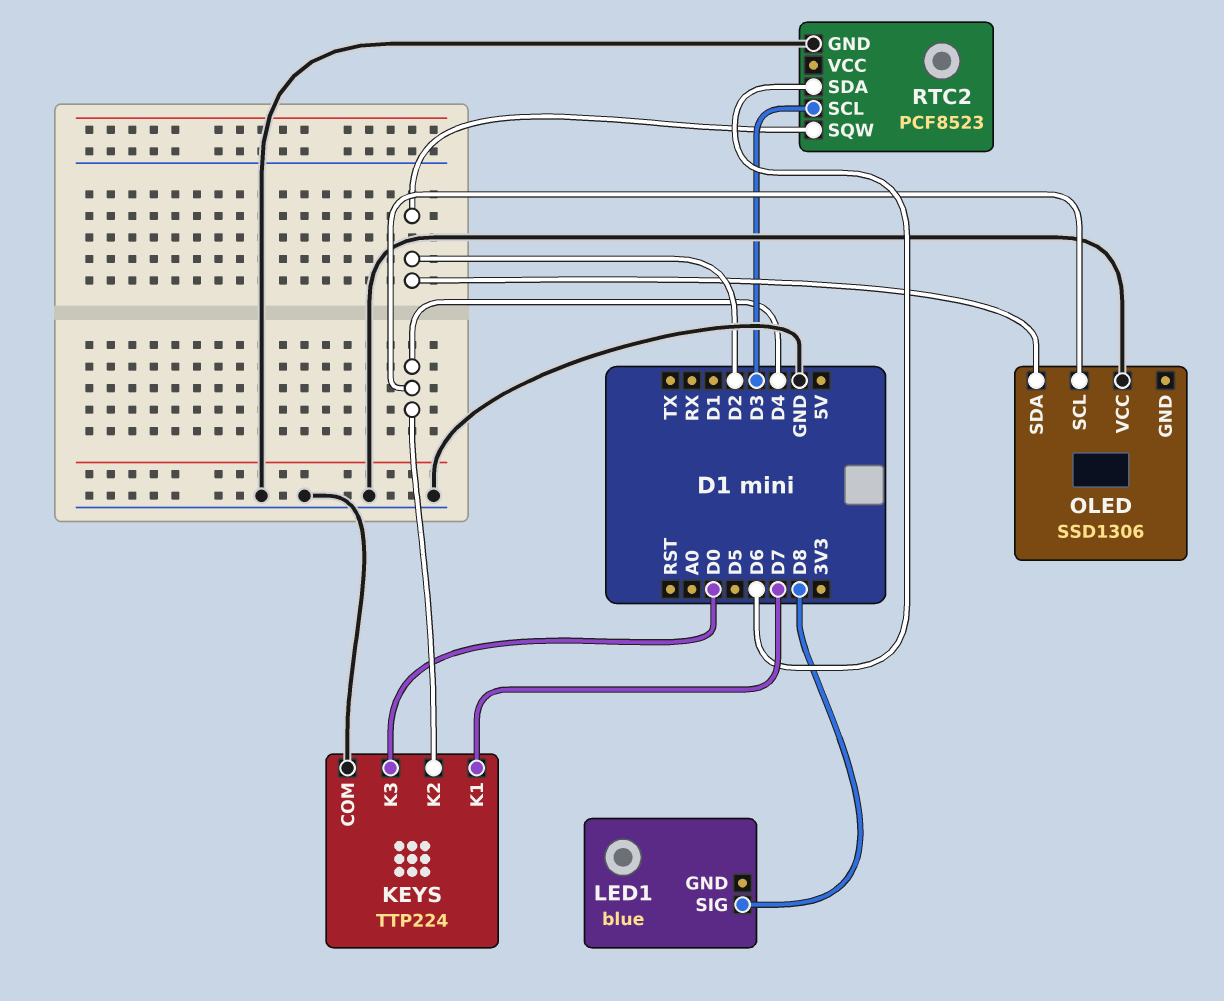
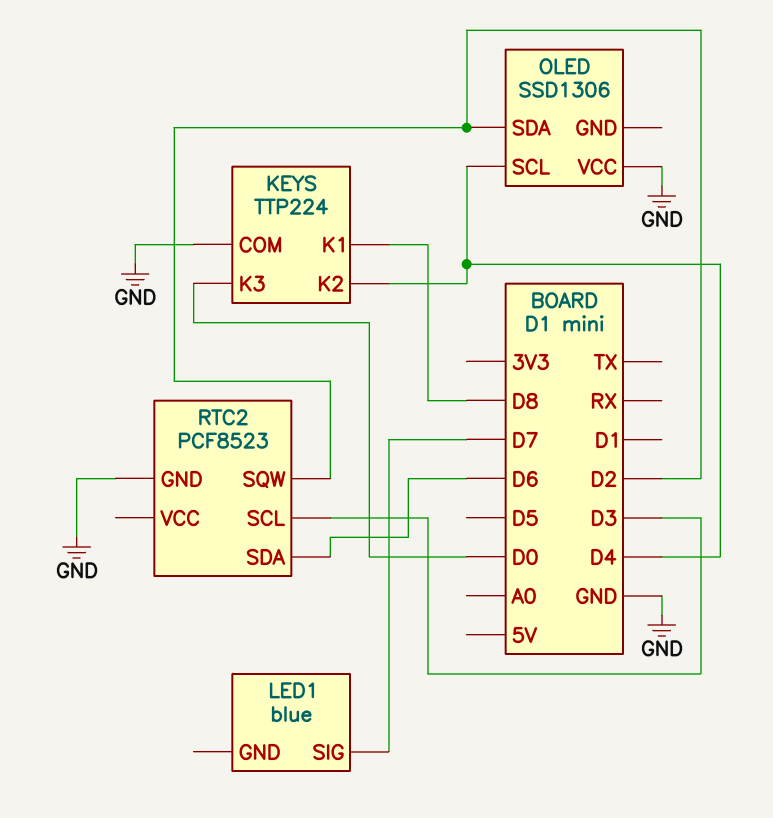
KEYS pin K1: D7 -> D8
LED1 pin SIG: D8 -> D7

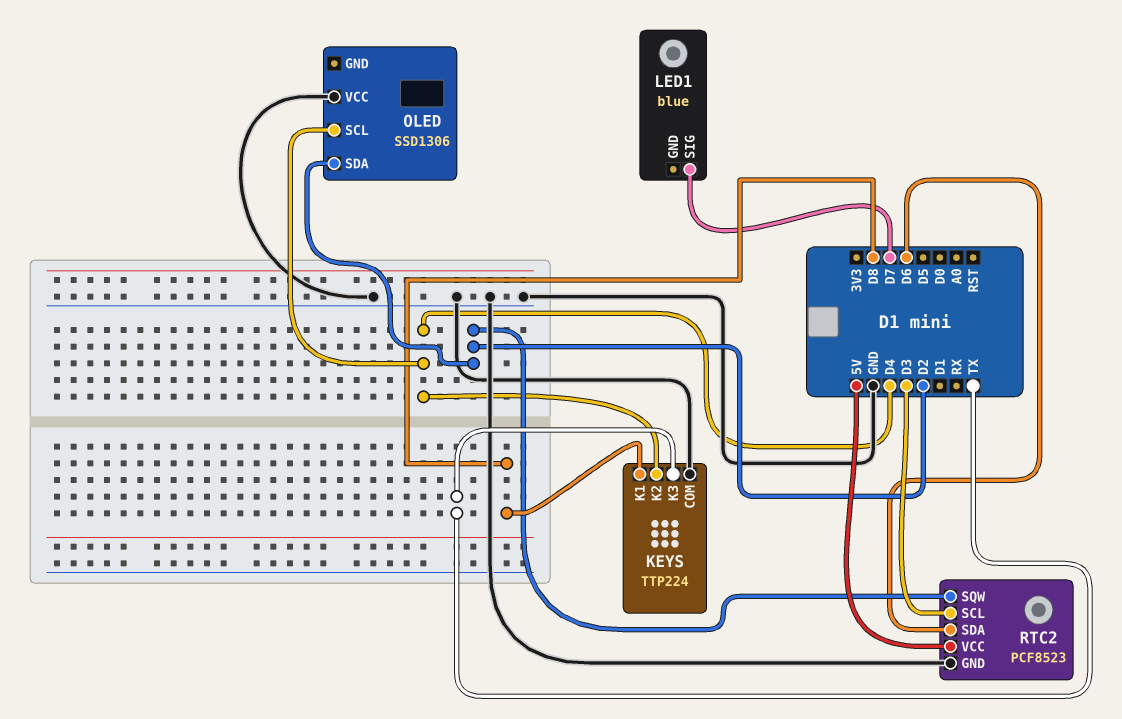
KEYS pin K3: D0 -> TX
RTC2 pin VCC: none -> 5V

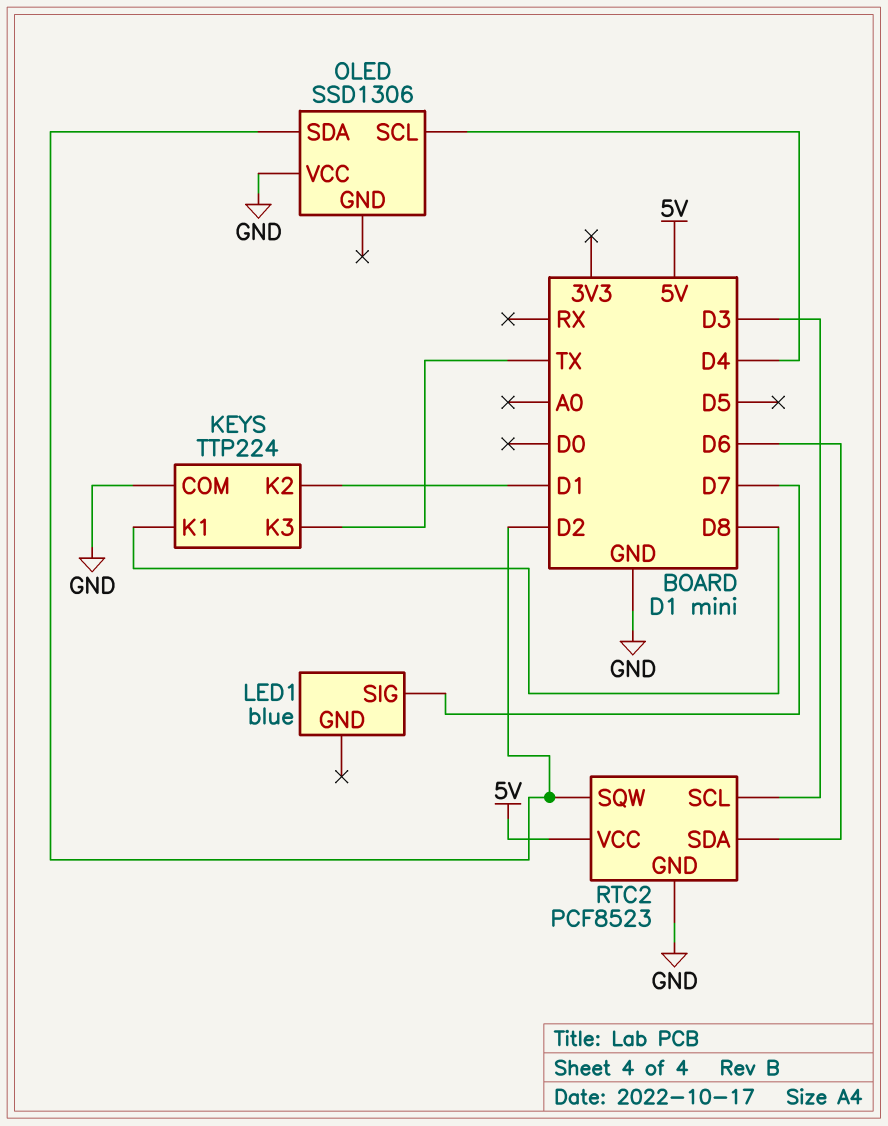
KEYS pin K2: D4 -> D1

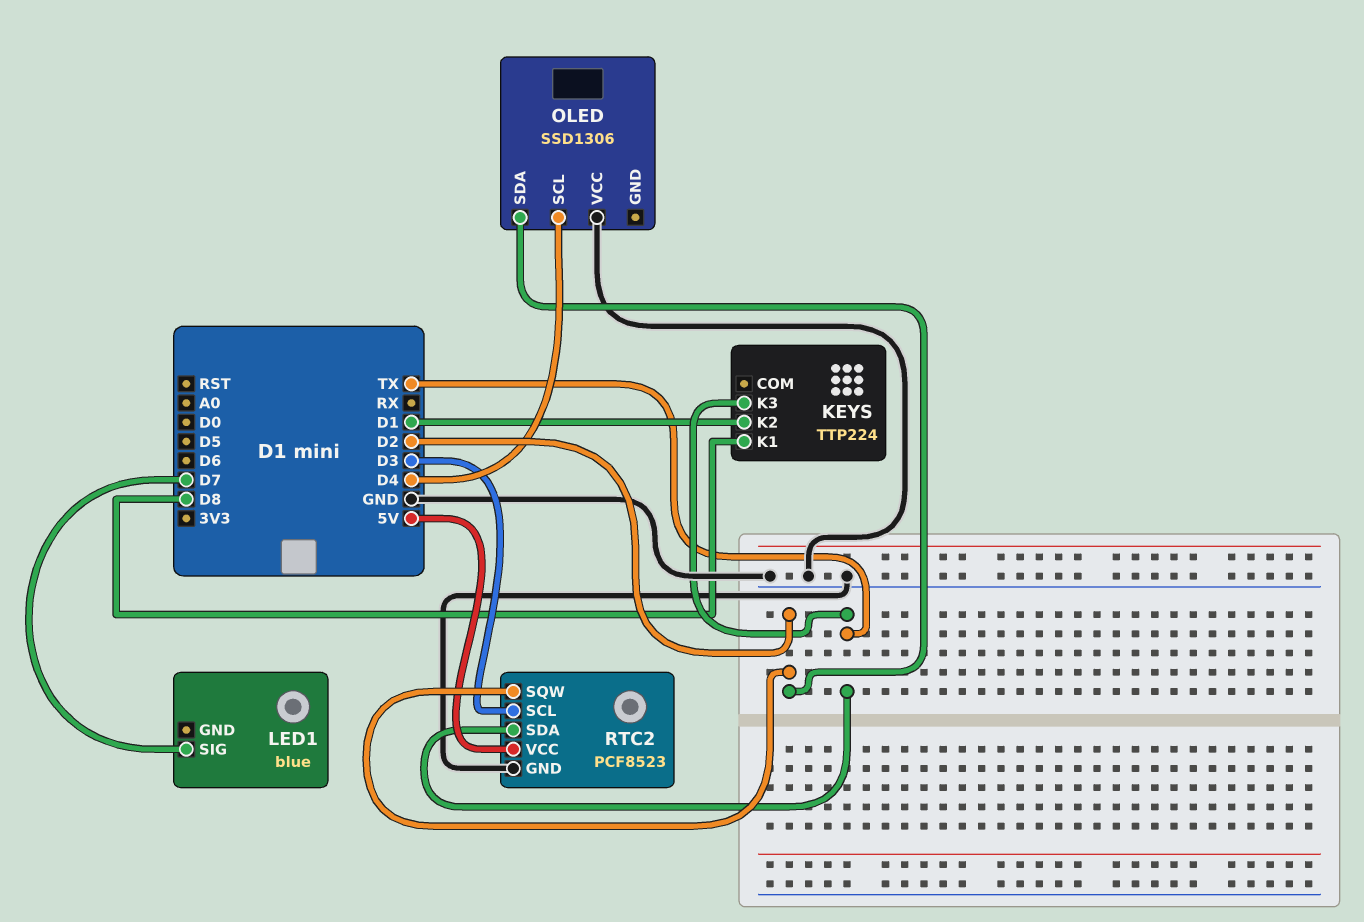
KEYS pin COM: GND -> none
RTC2 pin SDA: D6 -> TX

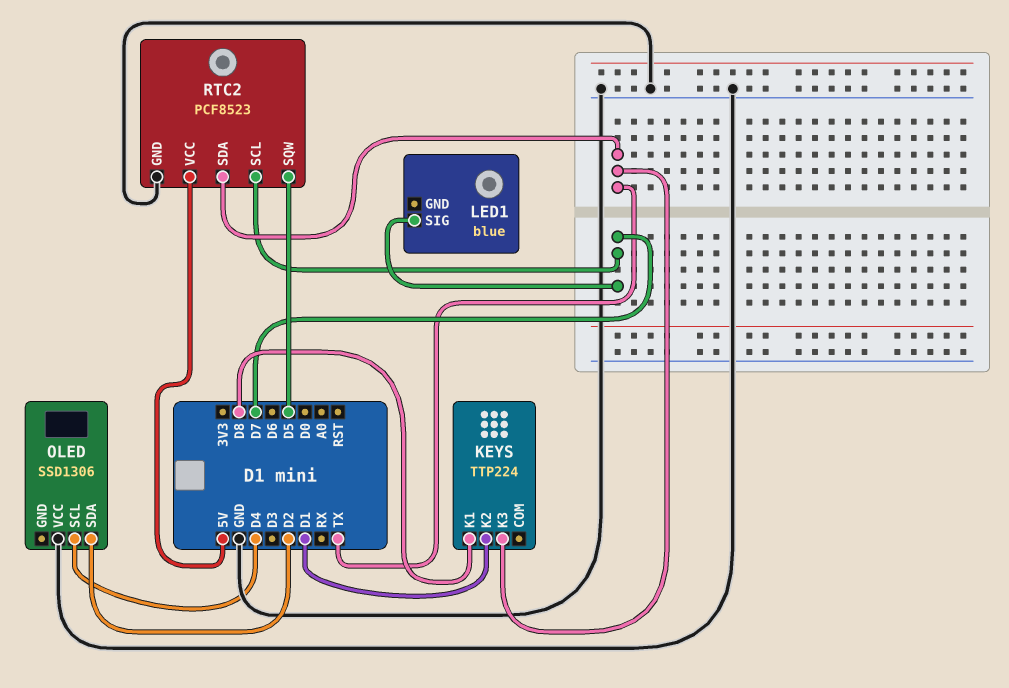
RTC2 pin SCL: D3 -> D7
RTC2 pin SQW: D2 -> D5

